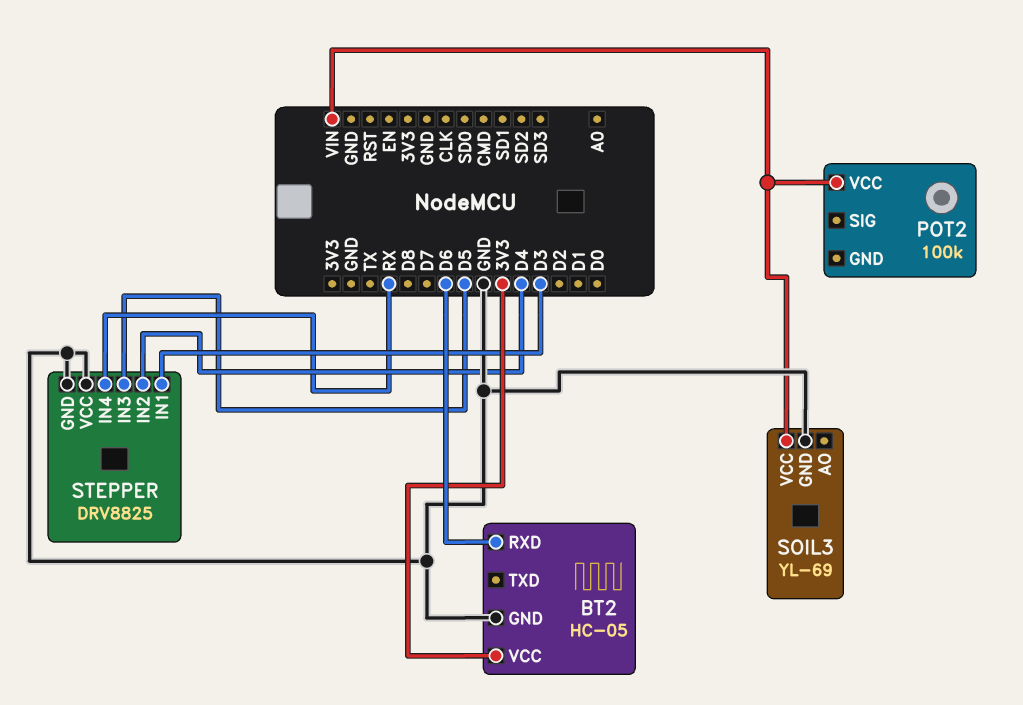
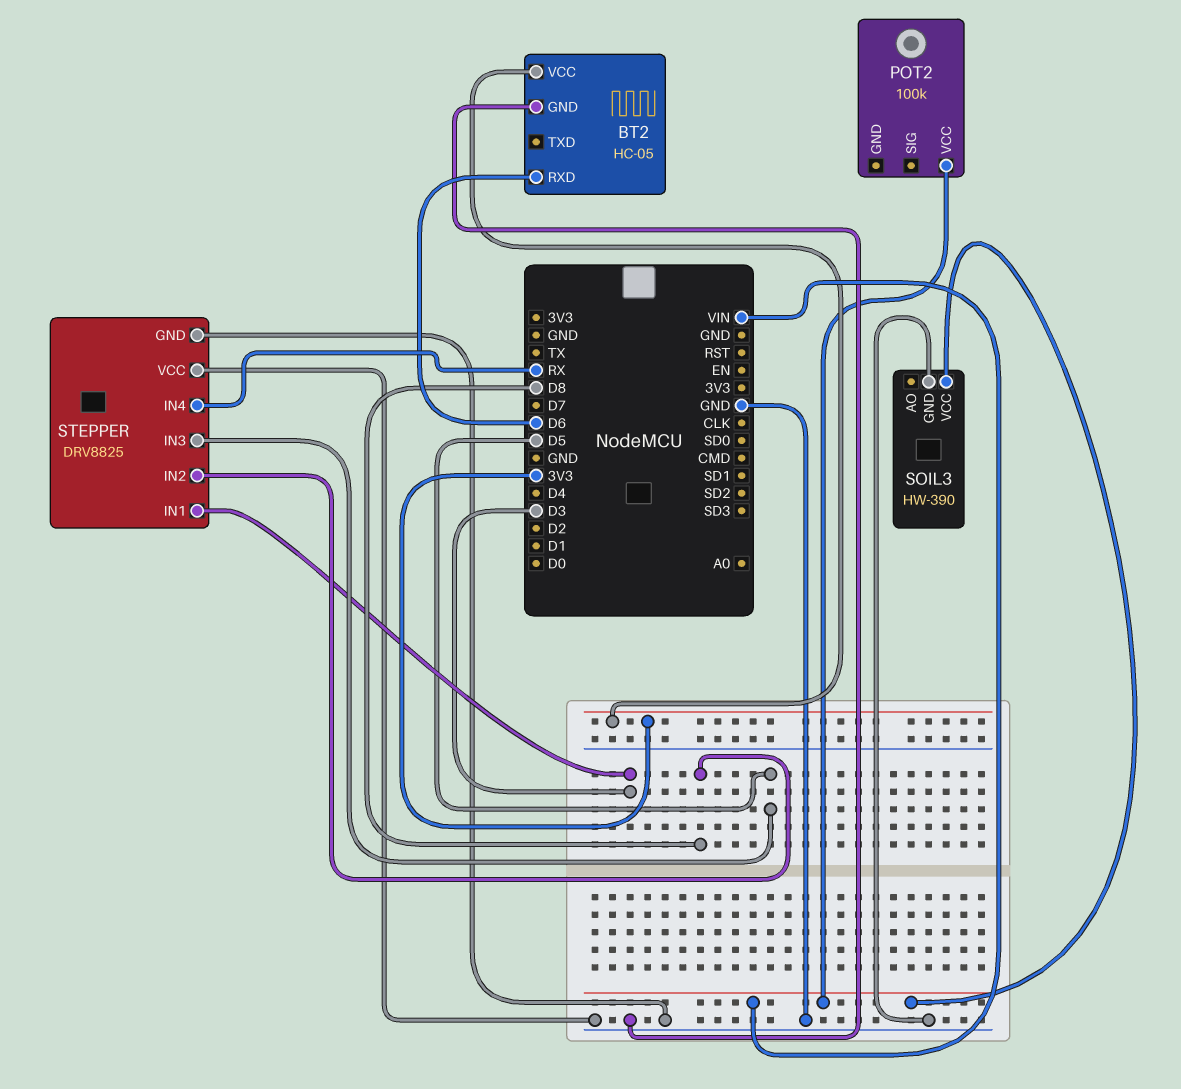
SOIL3: YL-69 -> HW-390
STEPPER pin IN2: D4 -> D8

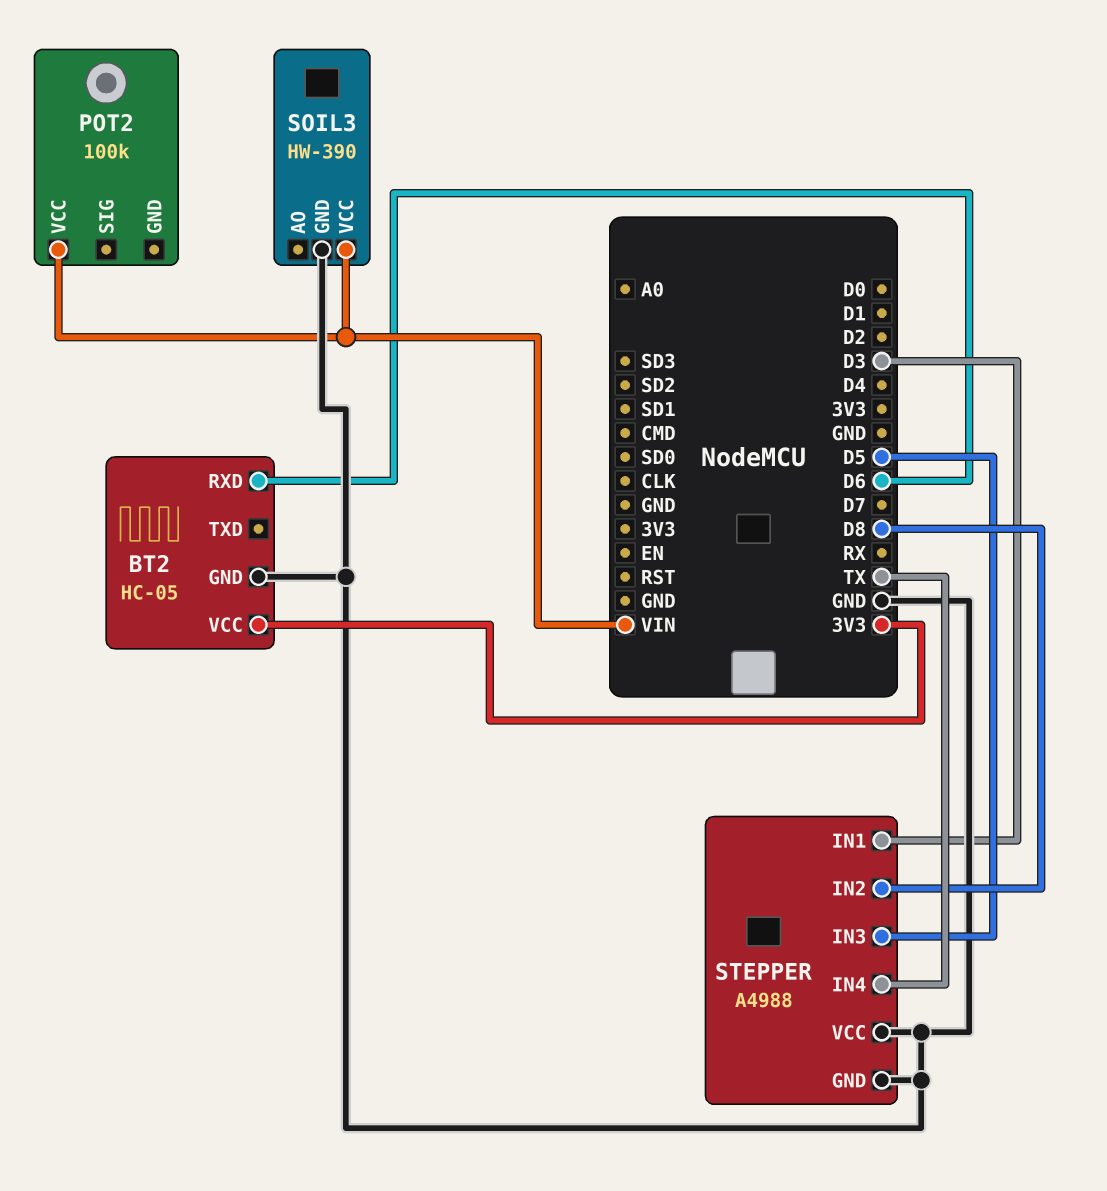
STEPPER: DRV8825 -> A4988
STEPPER pin IN4: RX -> TX

